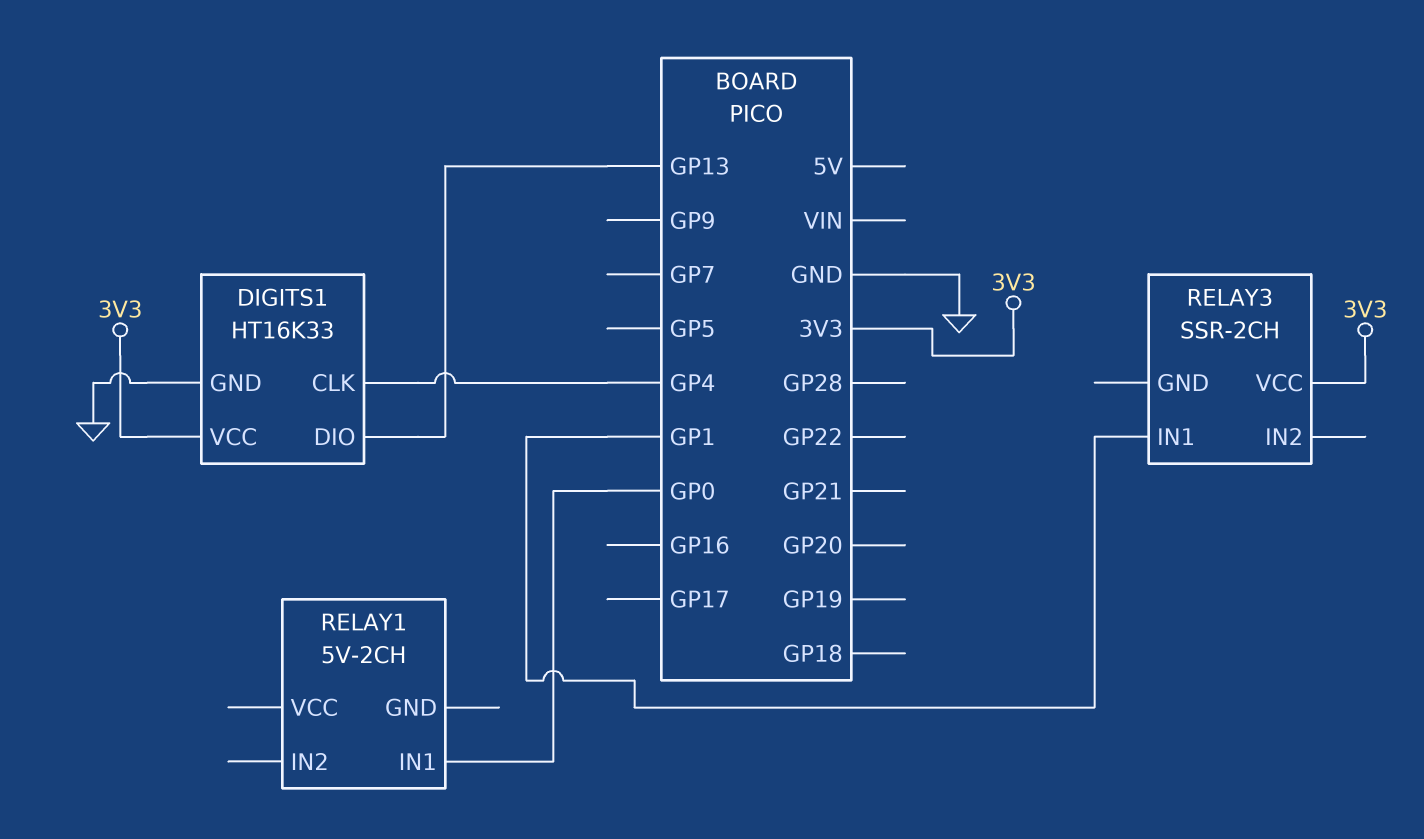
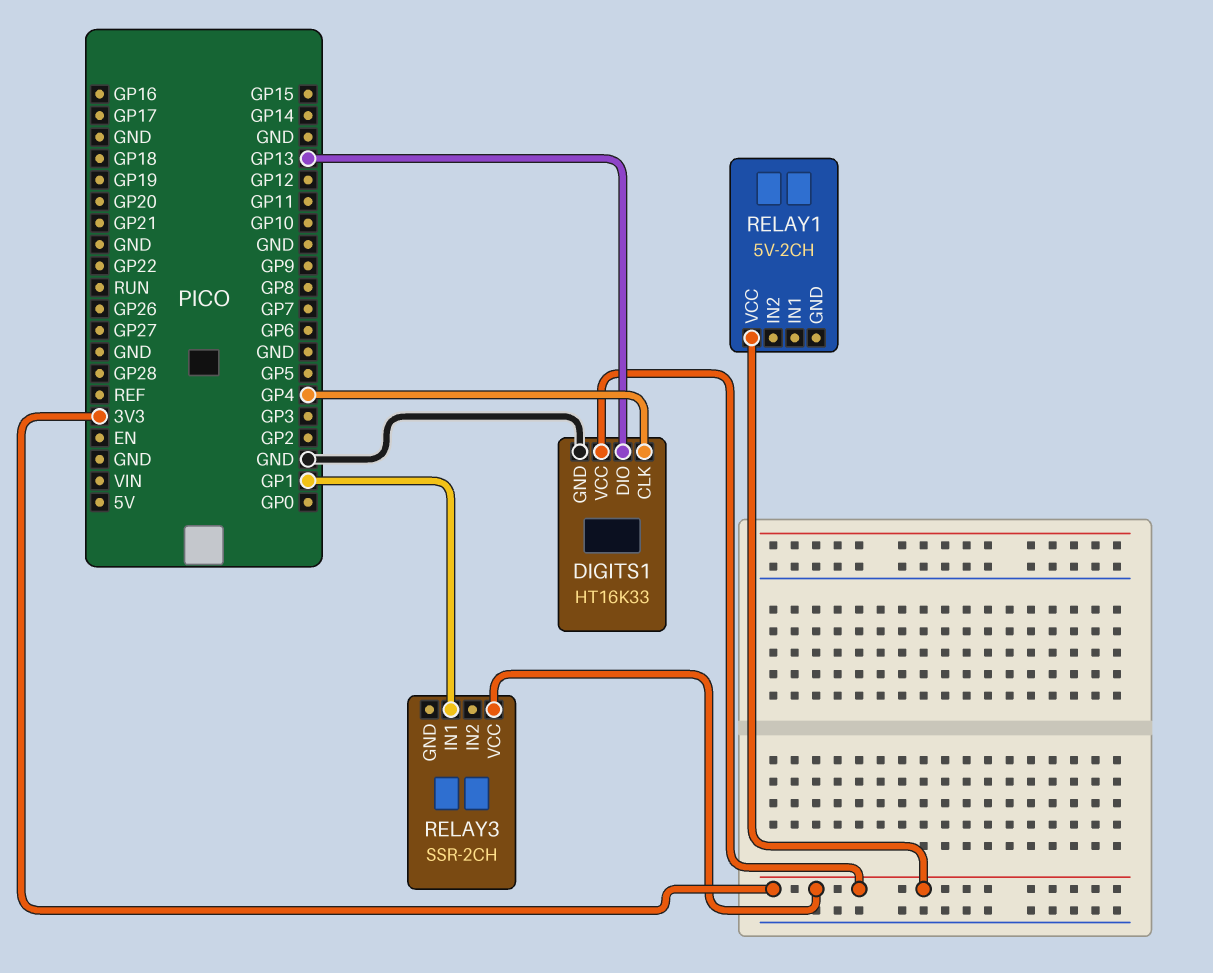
RELAY1 pin IN1: GP0 -> none
RELAY1 pin VCC: none -> 3V3

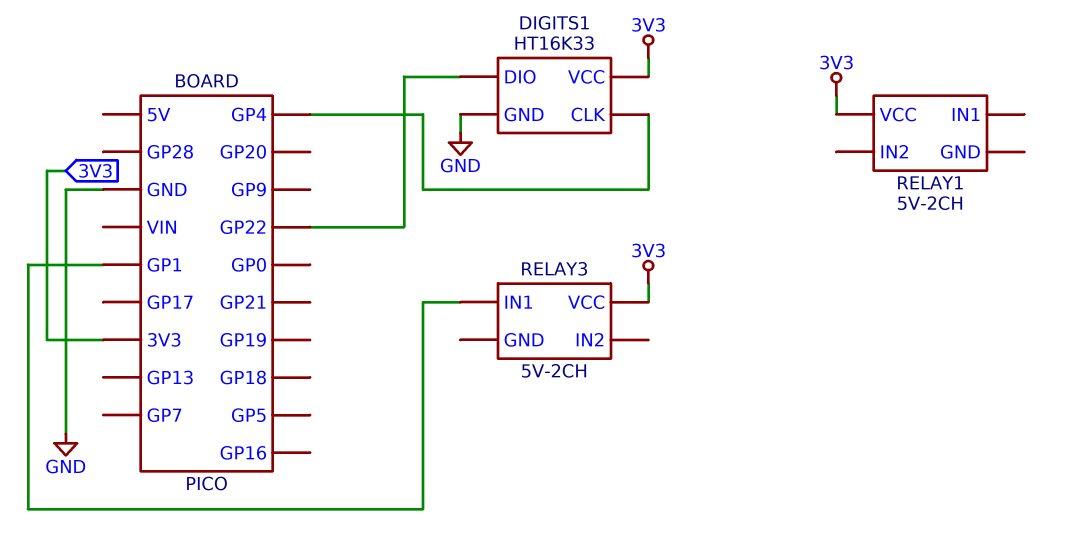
DIGITS1 pin DIO: GP13 -> GP22
RELAY3: SSR-2CH -> 5V-2CH

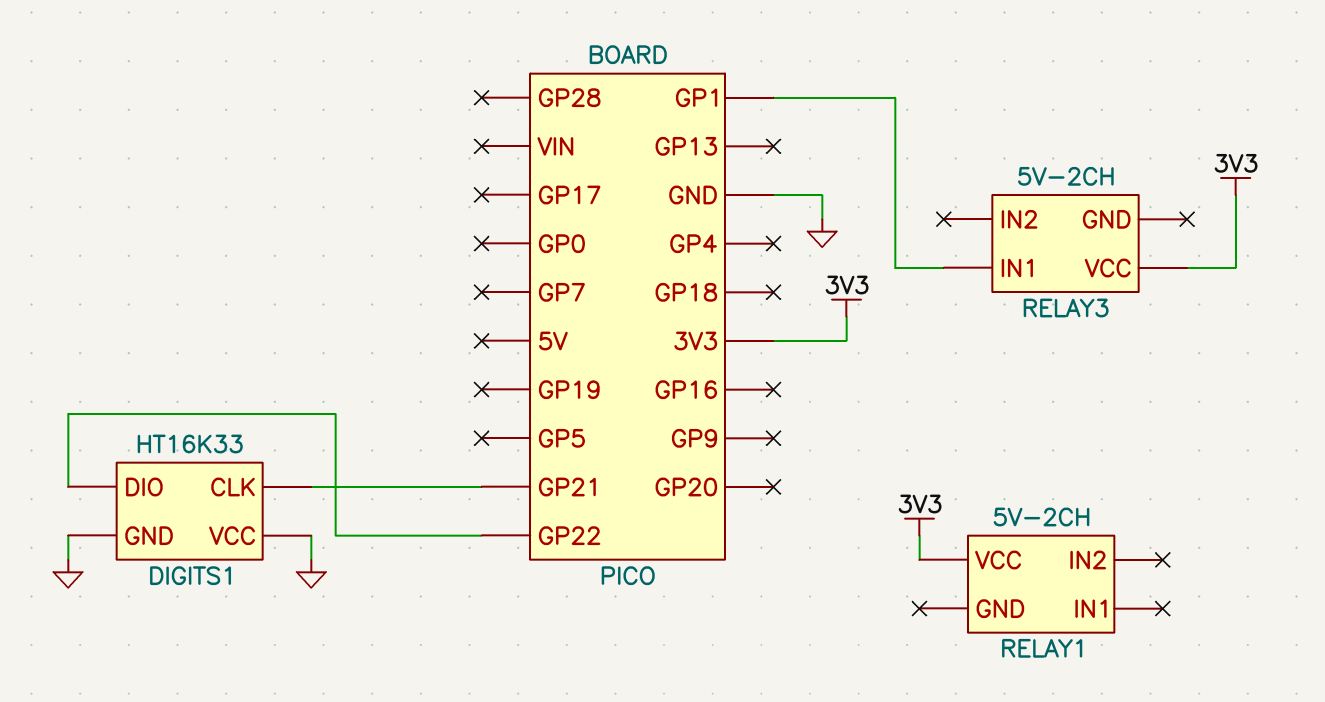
DIGITS1 pin CLK: GP4 -> GP21
DIGITS1 pin VCC: 3V3 -> GND

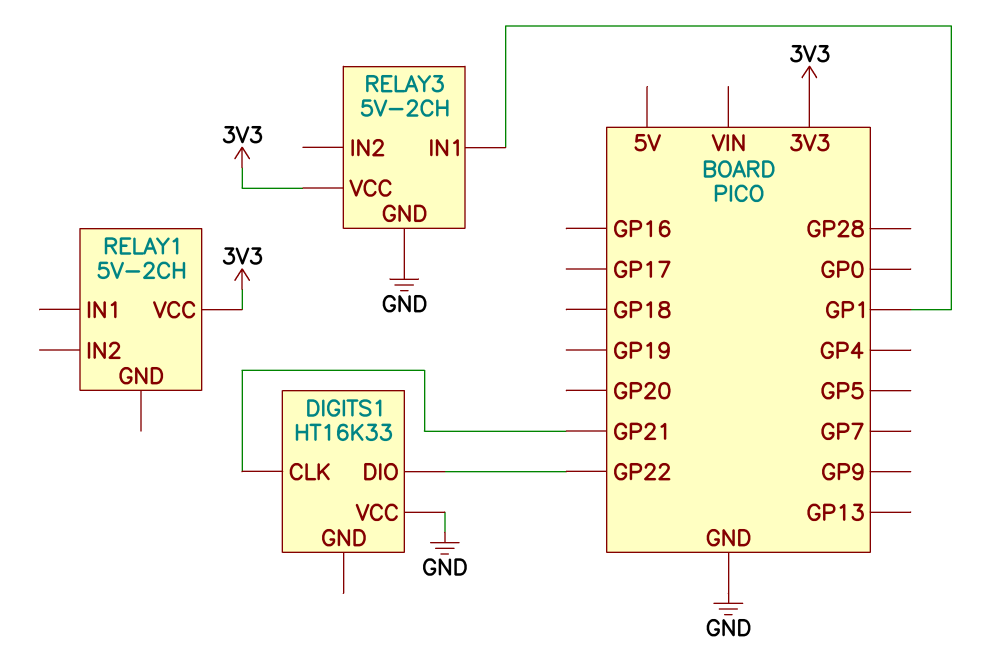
DIGITS1 pin GND: GND -> none
RELAY3 pin GND: none -> GND

